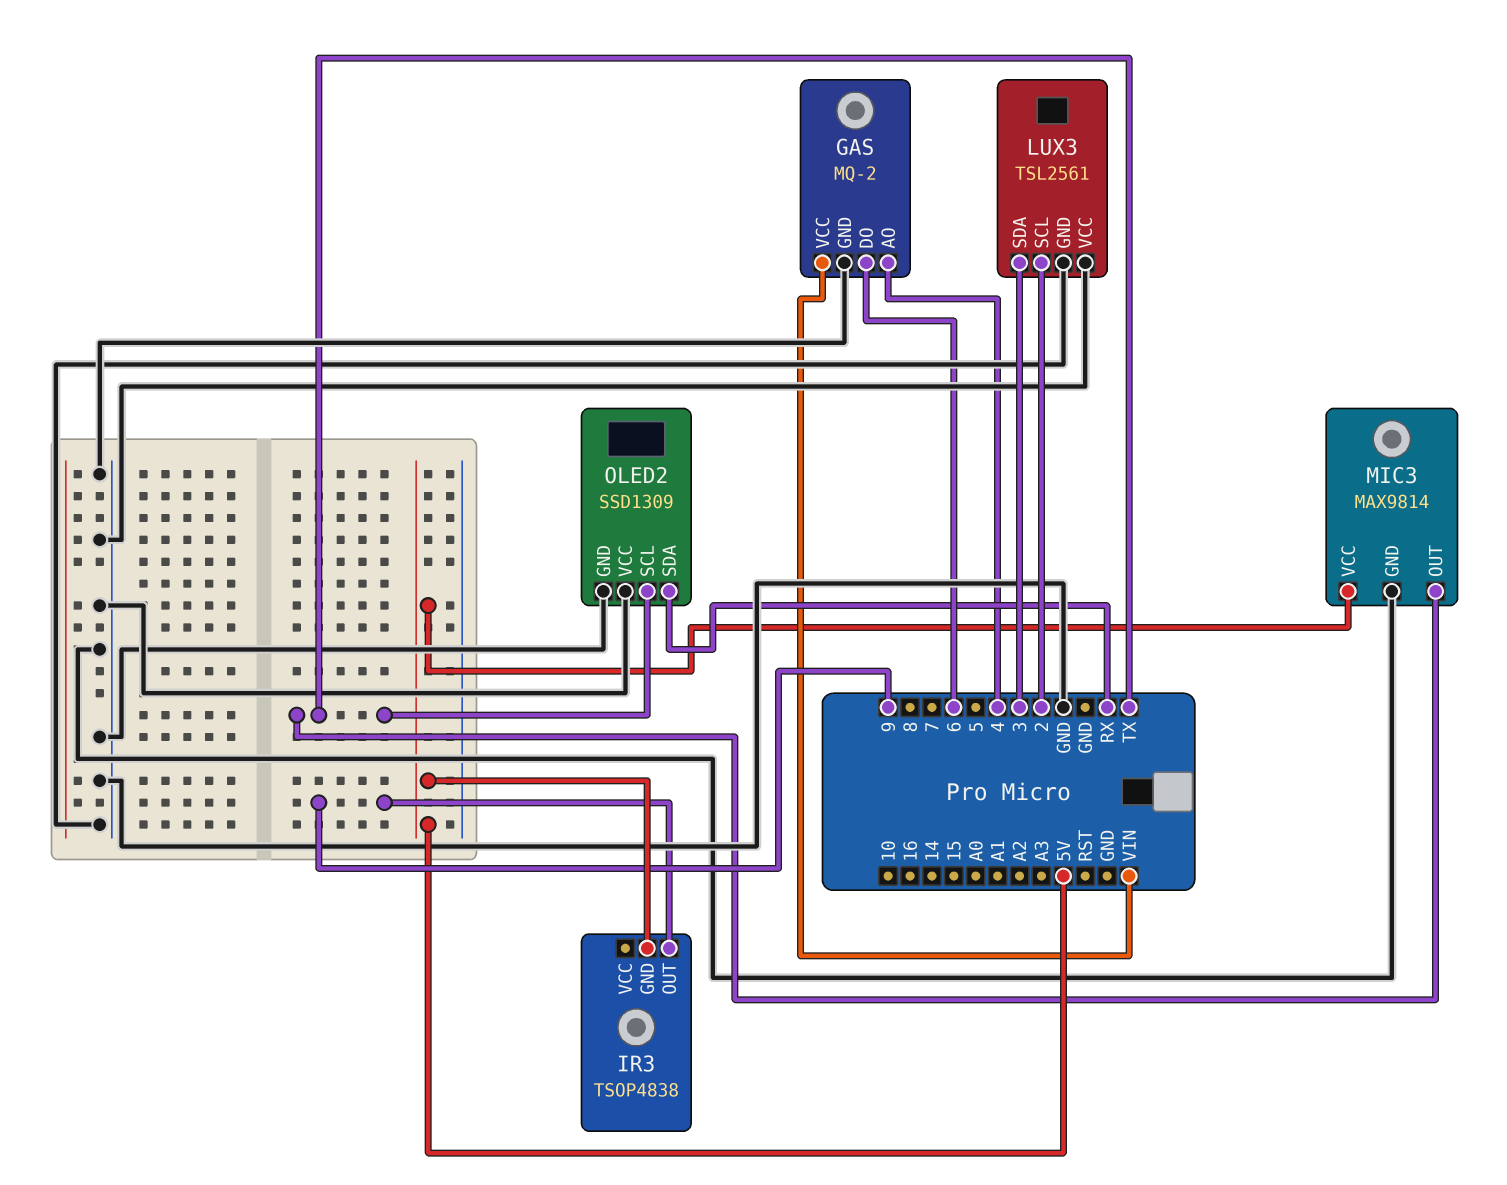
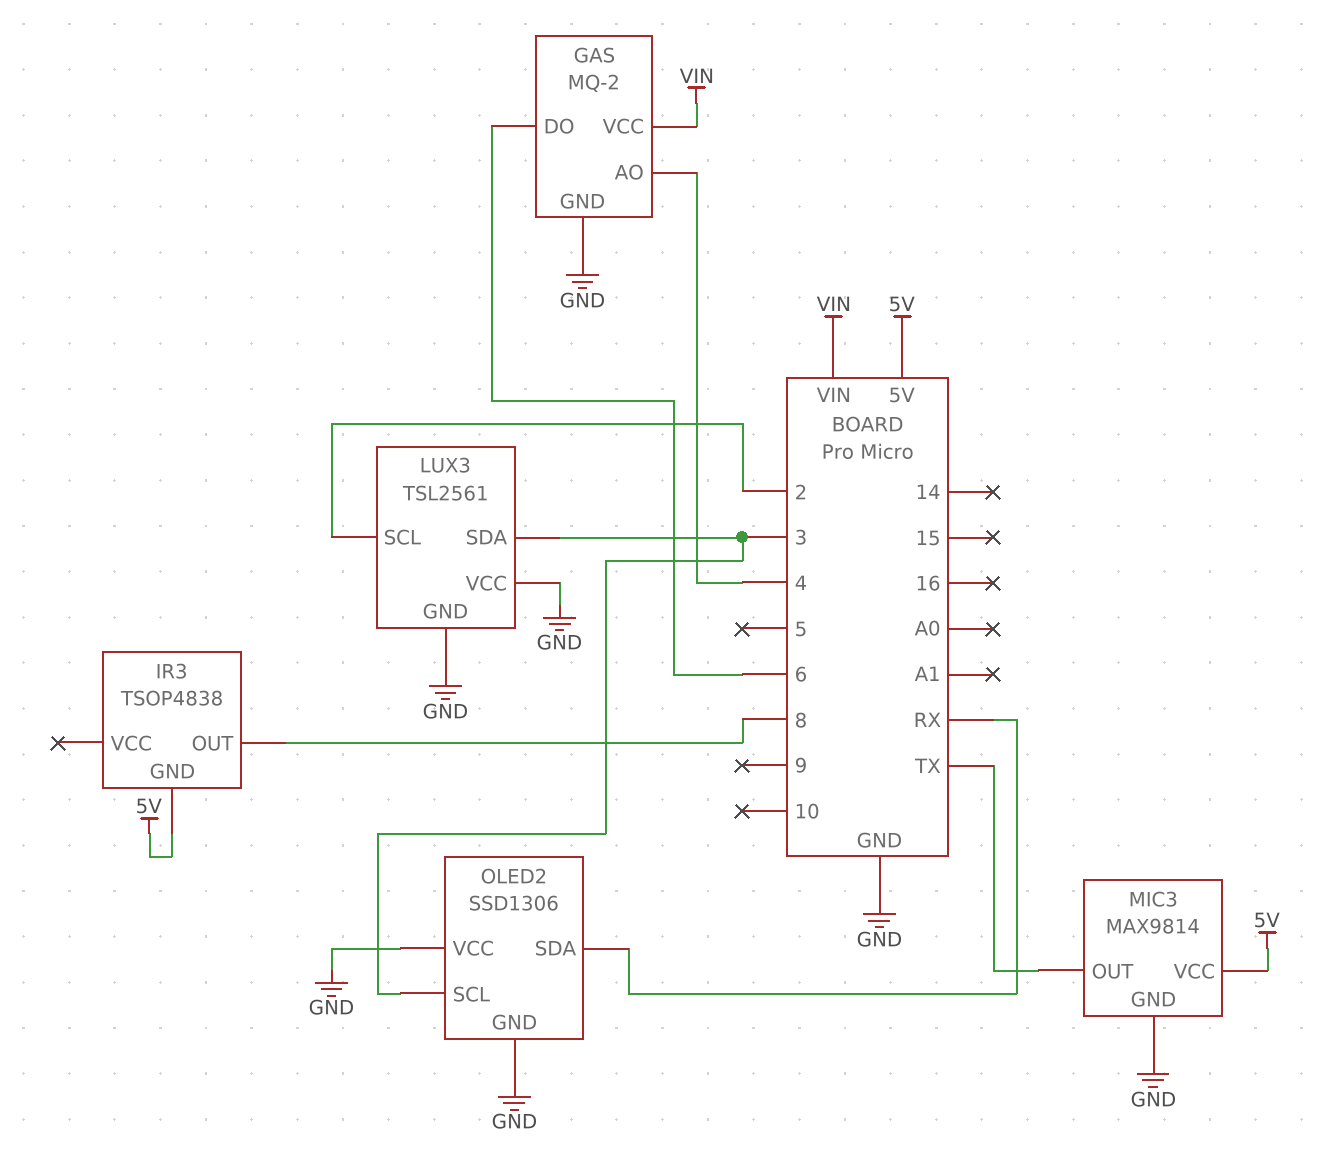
IR3 pin OUT: 9 -> 8
OLED2: SSD1309 -> SSD1306
OLED2 pin SCL: TX -> 3

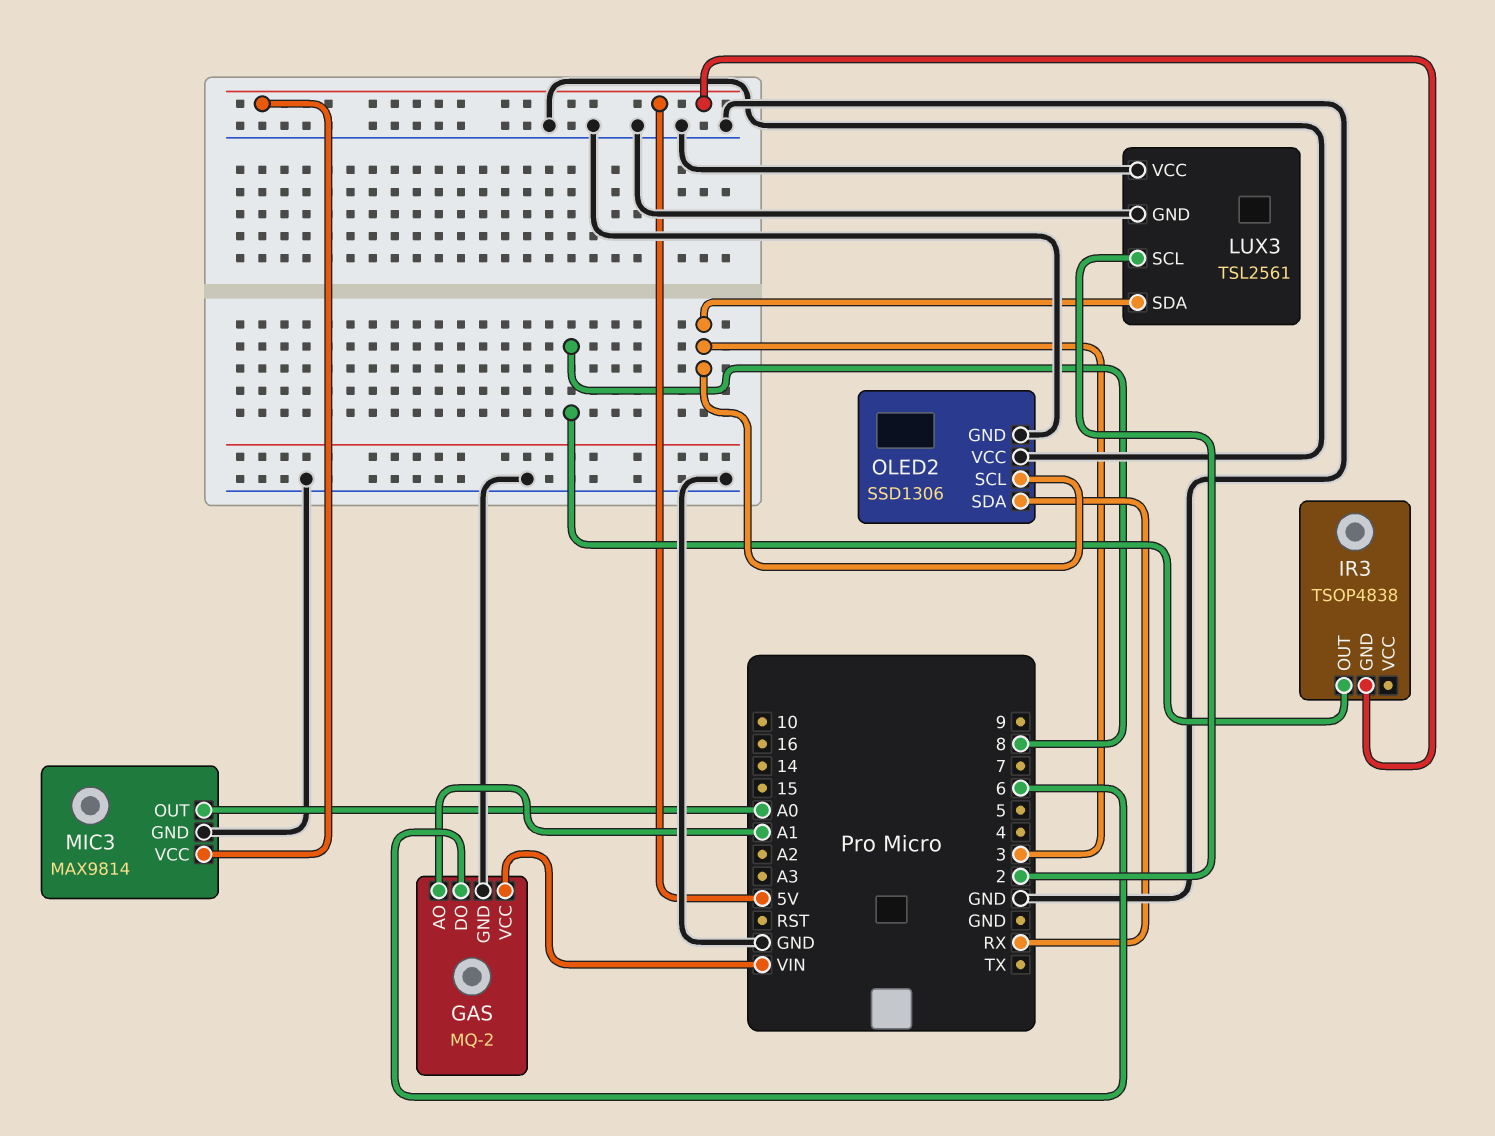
GAS pin AO: 4 -> A1
MIC3 pin OUT: TX -> A0

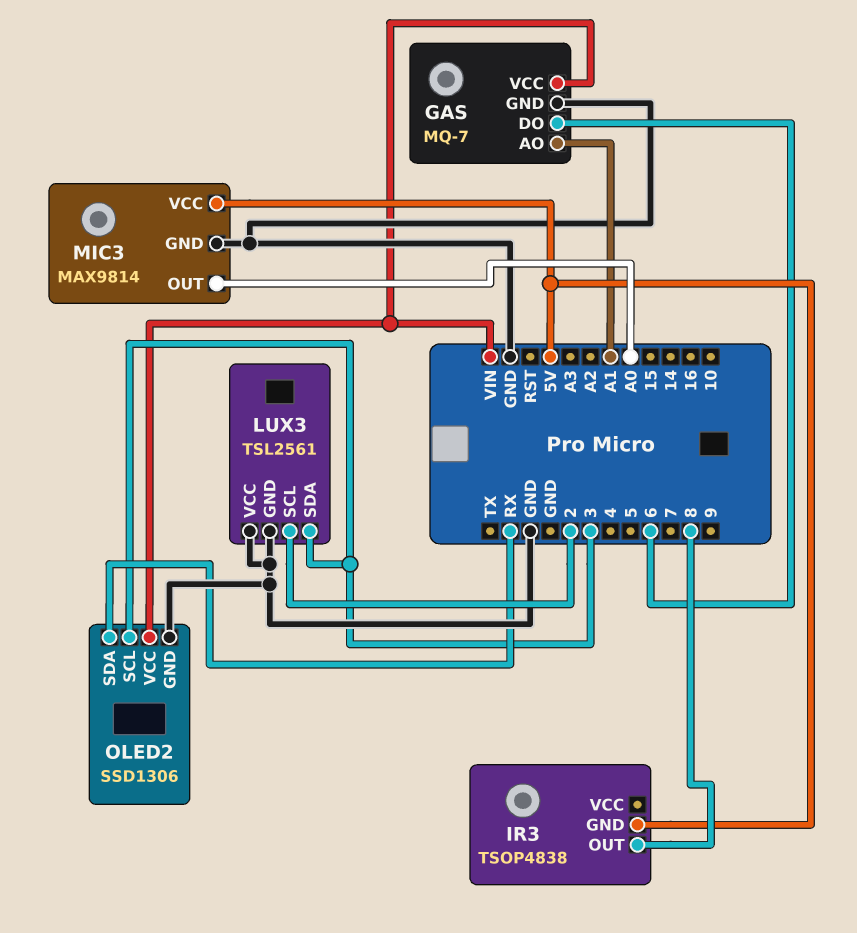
GAS: MQ-2 -> MQ-7
OLED2 pin VCC: GND -> VIN

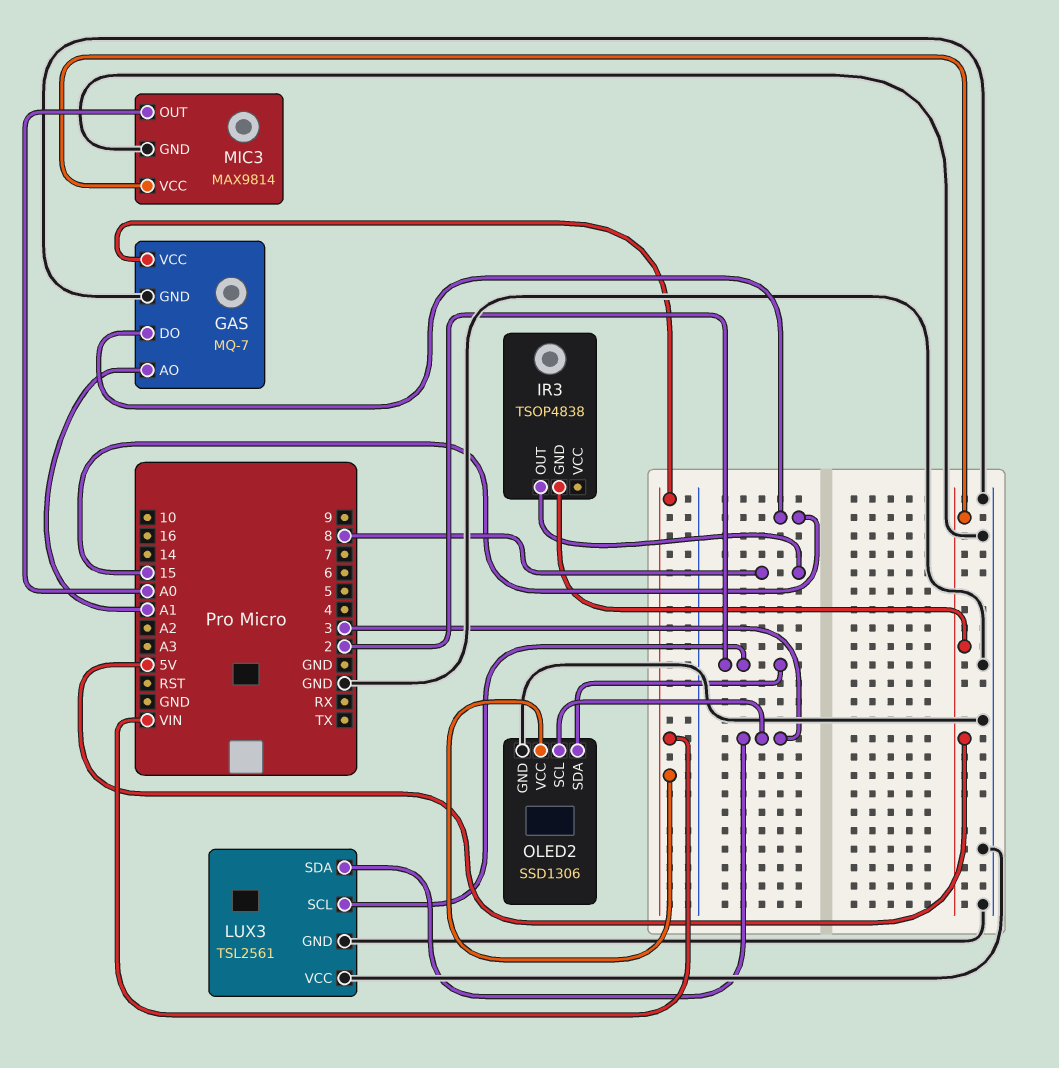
GAS pin DO: 6 -> 15
OLED2 pin SDA: RX -> 2

